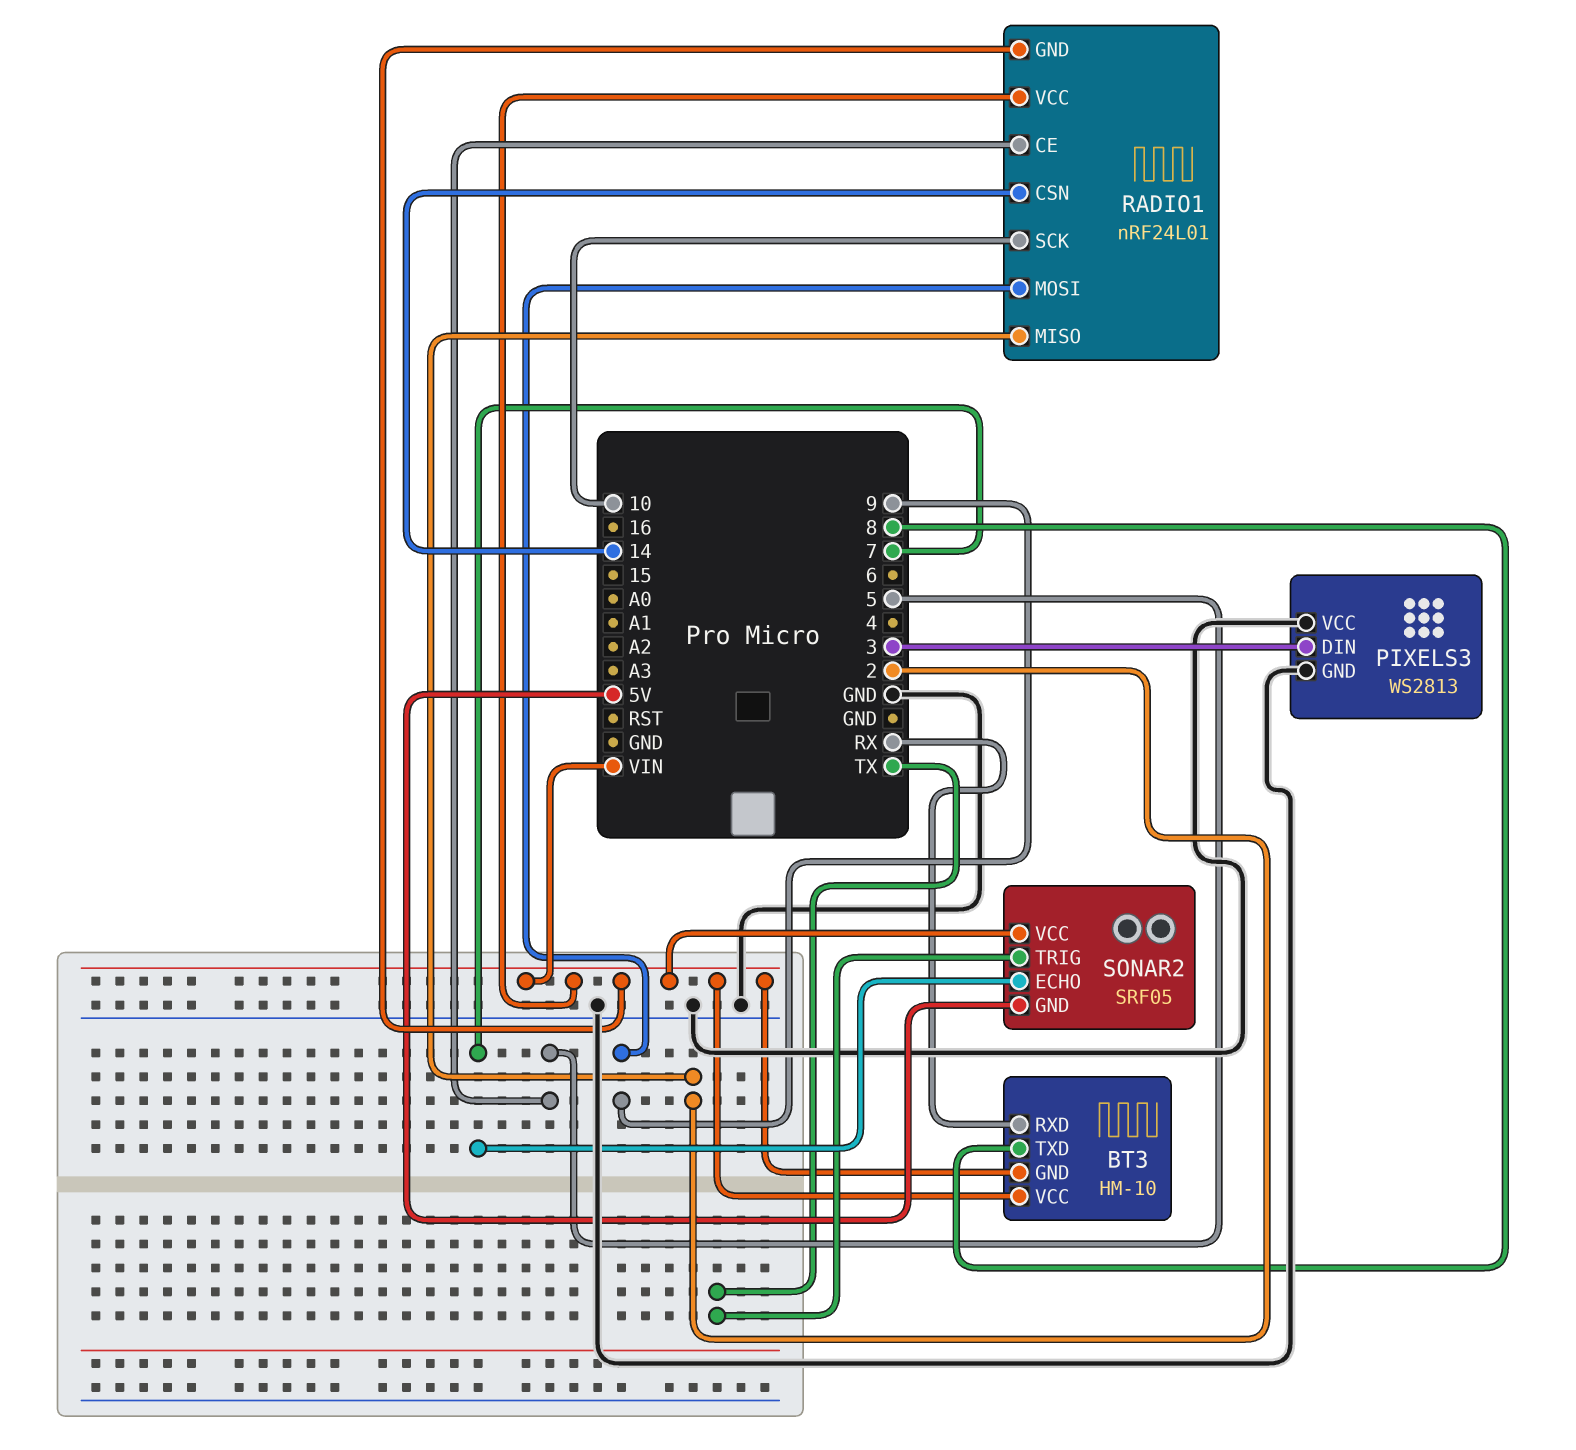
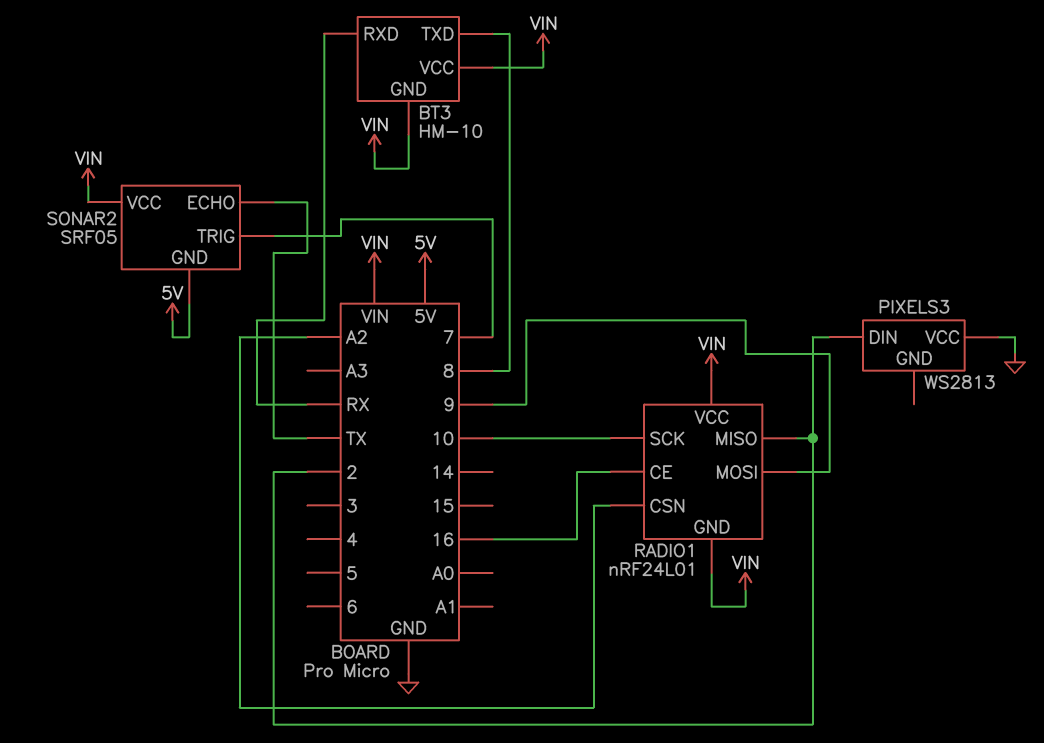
PIXELS3 pin DIN: 3 -> 2
PIXELS3 pin GND: GND -> none
RADIO1 pin CE: 5 -> 16
RADIO1 pin CSN: 14 -> A2
SONAR2 pin ECHO: 7 -> TX
SONAR2 pin TRIG: TX -> 7

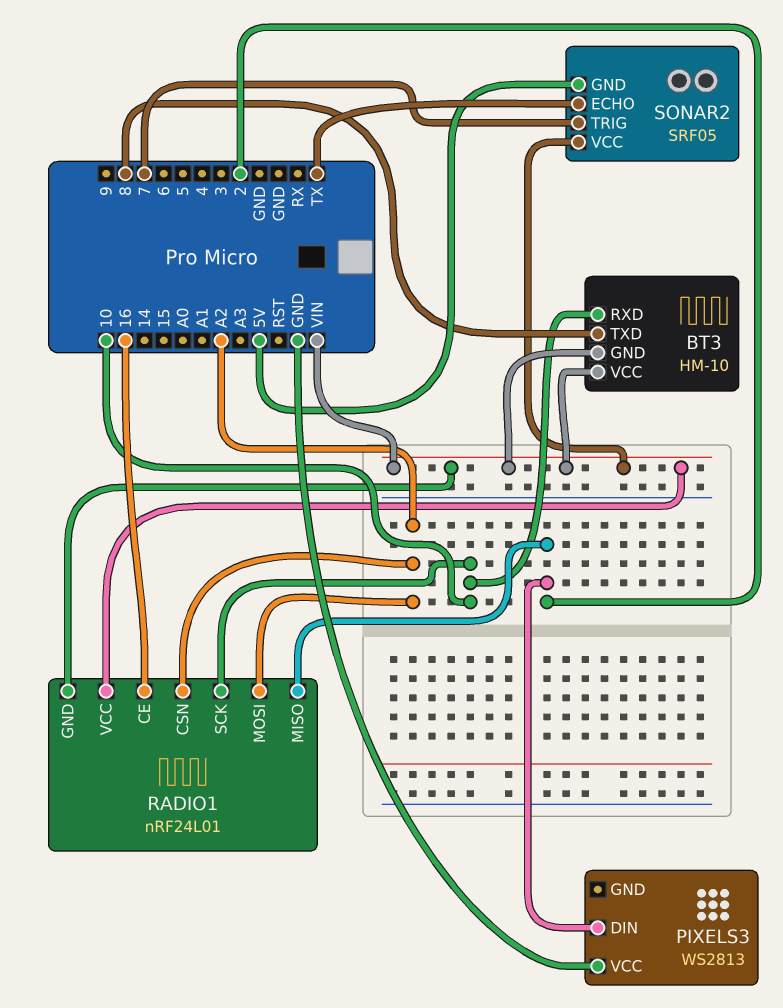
BT3 pin RXD: RX -> 10
RADIO1 pin MOSI: 9 -> A2

